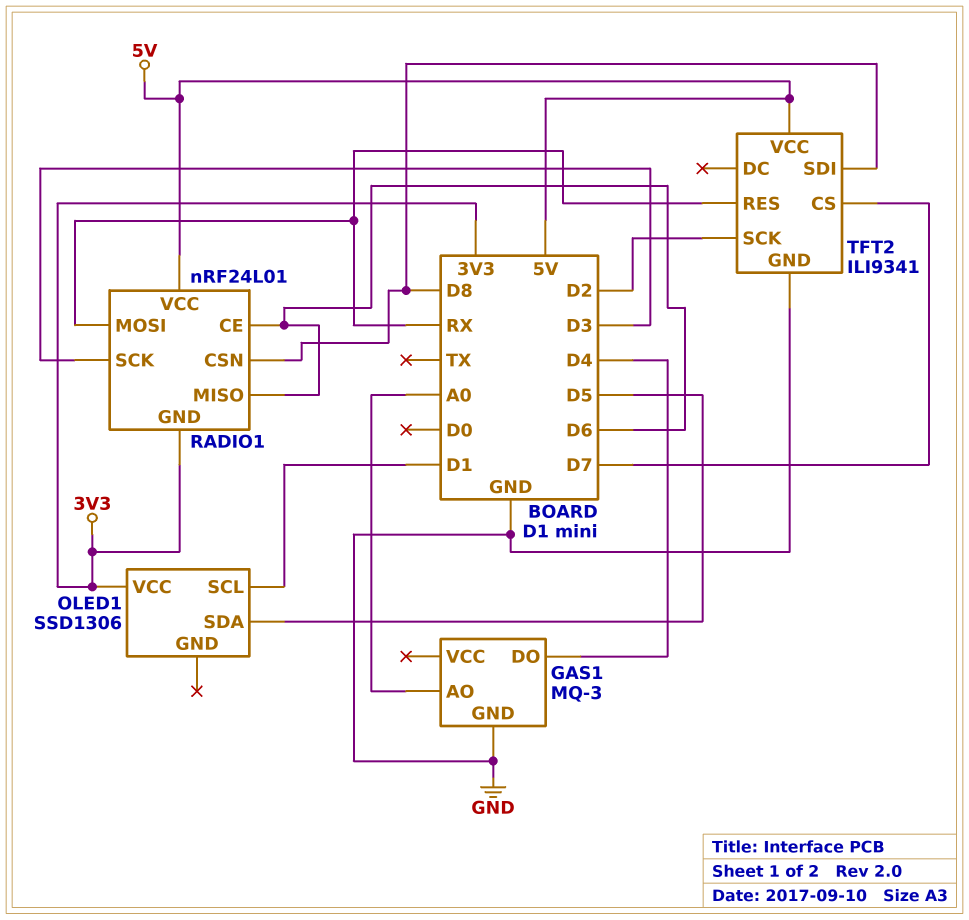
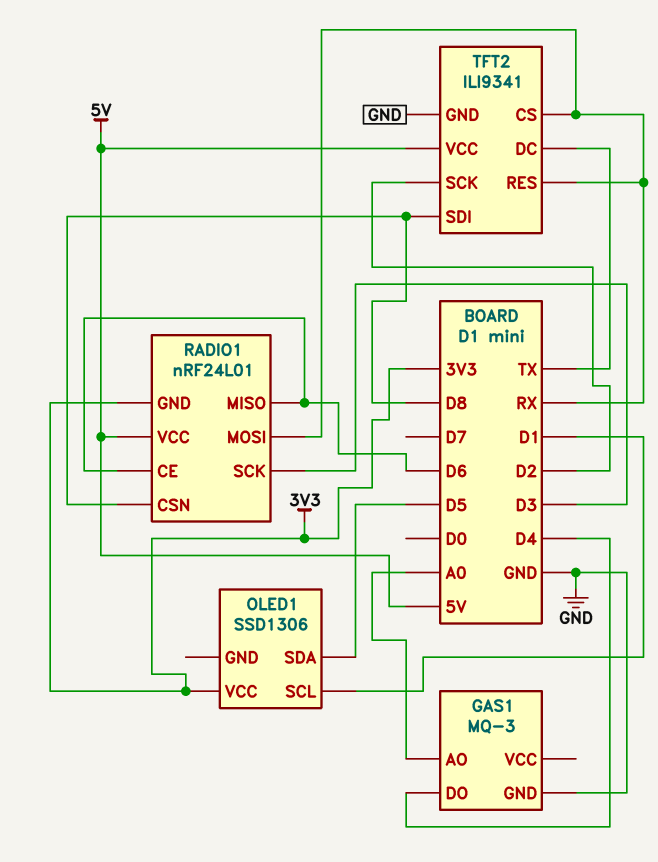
TFT2 pin CS: D7 -> RX
TFT2 pin DC: none -> TX

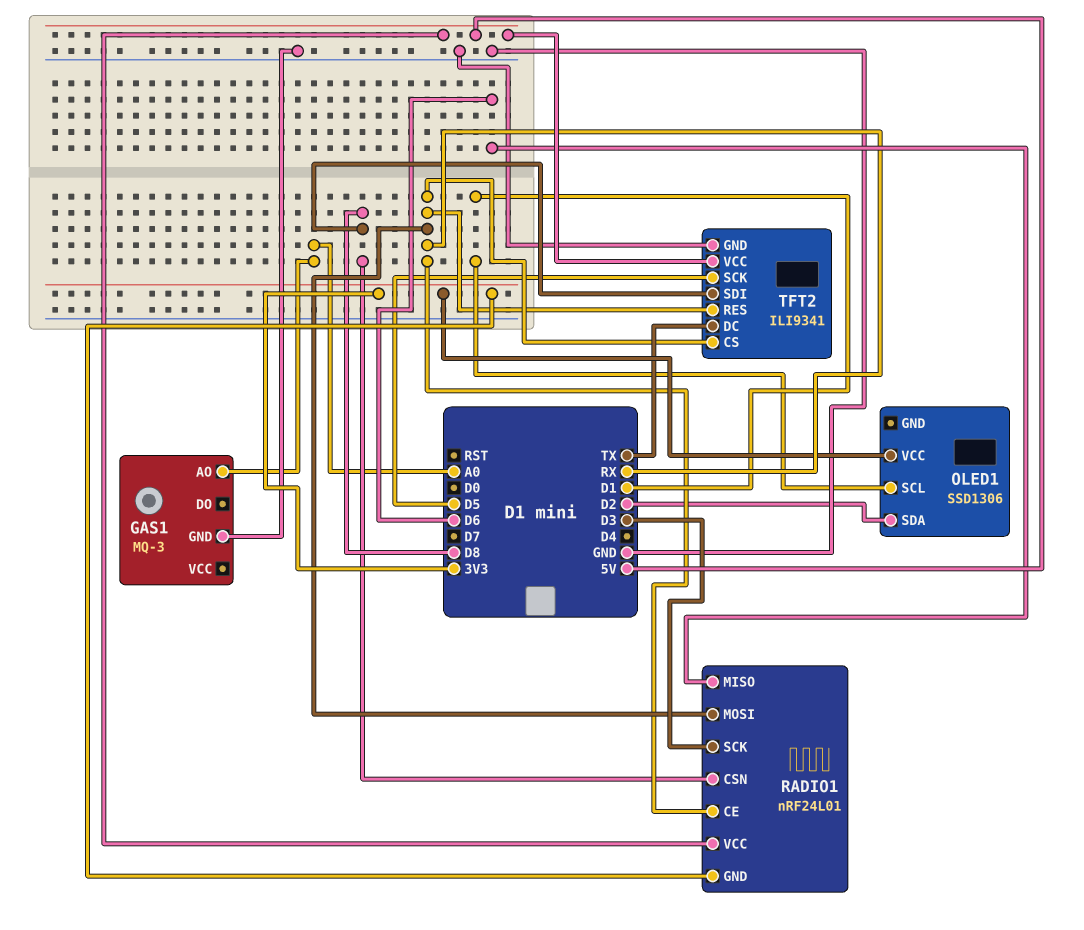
GAS1 pin DO: D4 -> none
OLED1 pin SDA: D5 -> D2
RADIO1 pin CE: D6 -> RX
TFT2 pin SCK: D2 -> D5

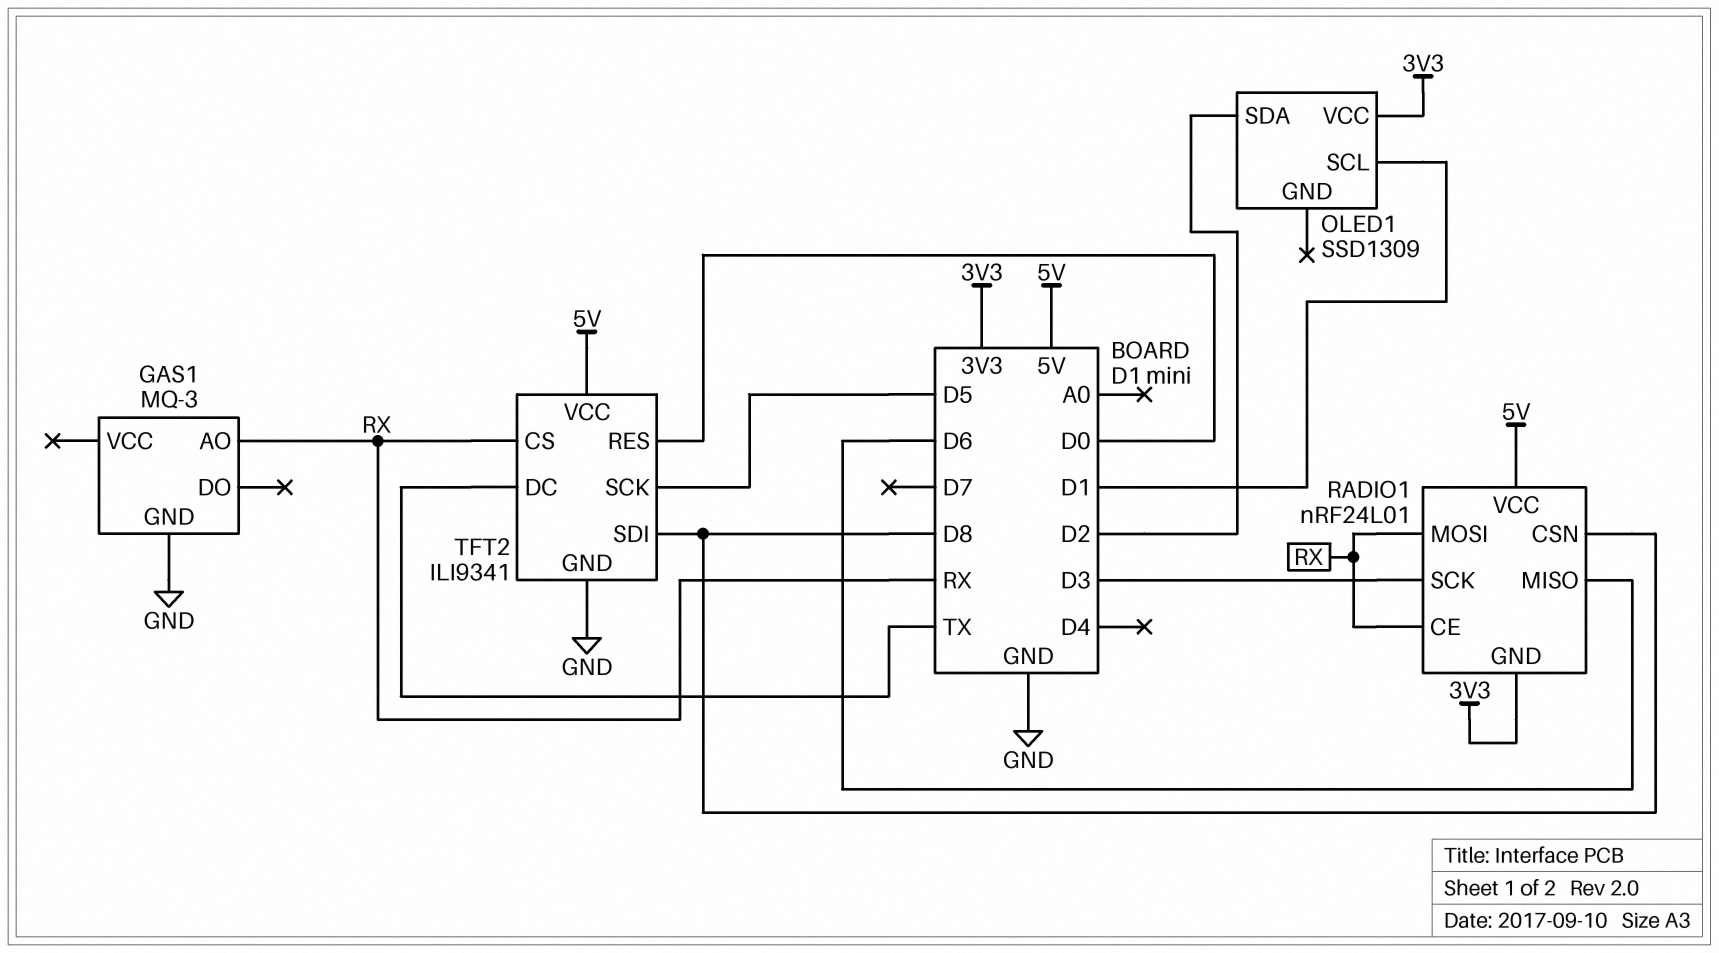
GAS1 pin AO: A0 -> RX
OLED1: SSD1306 -> SSD1309
TFT2 pin RES: RX -> D0

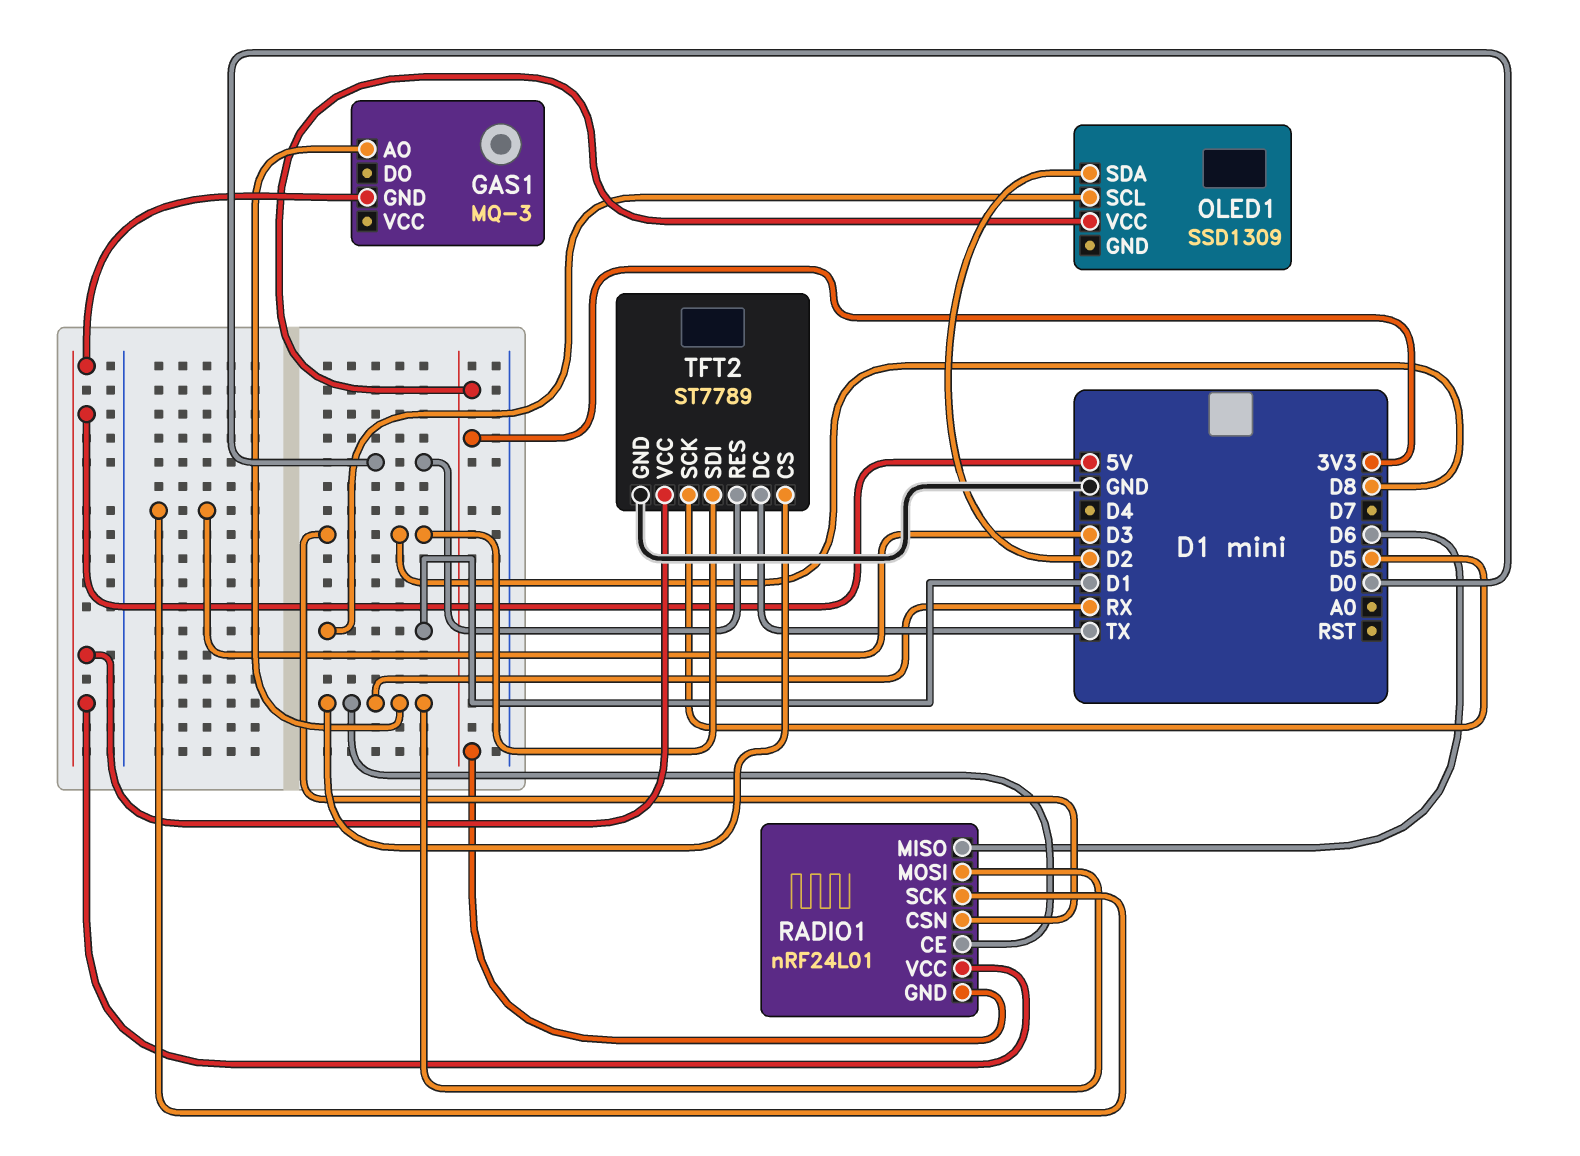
GAS1 pin GND: GND -> 5V
TFT2: ILI9341 -> ST7789

